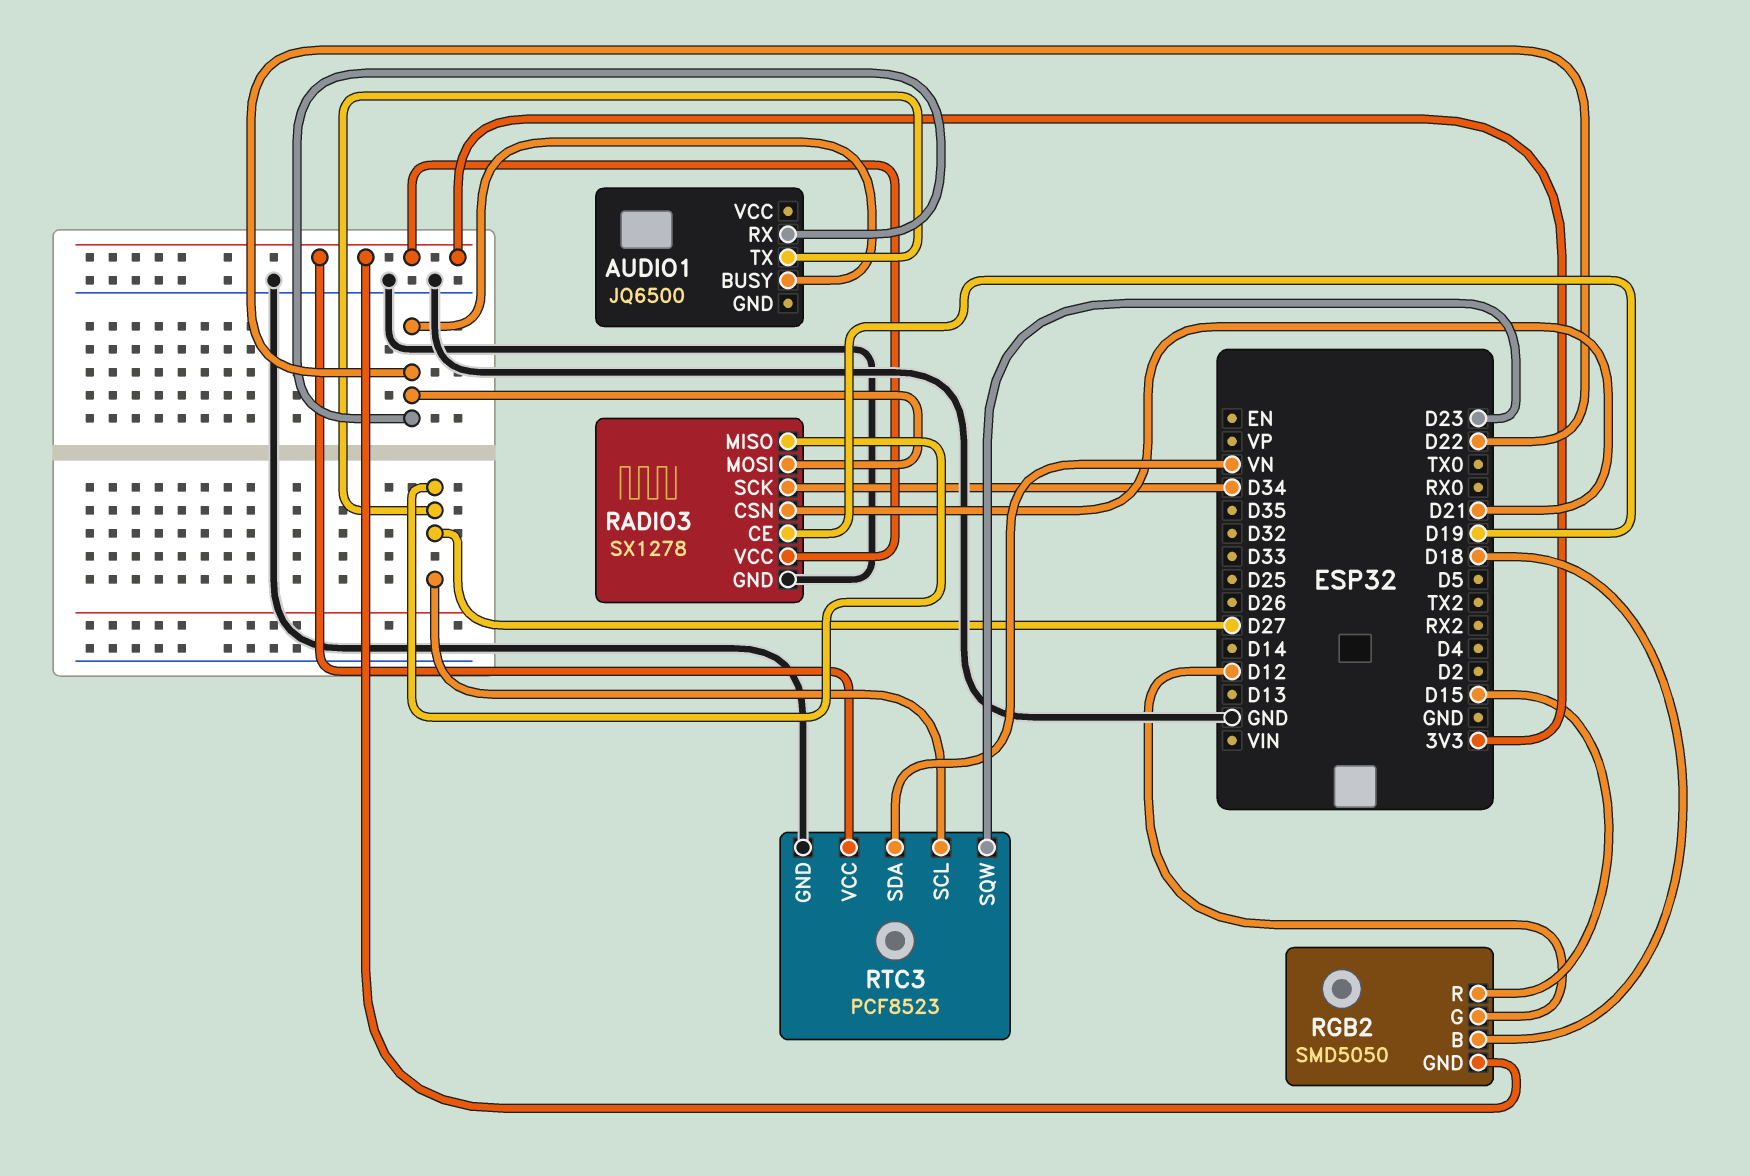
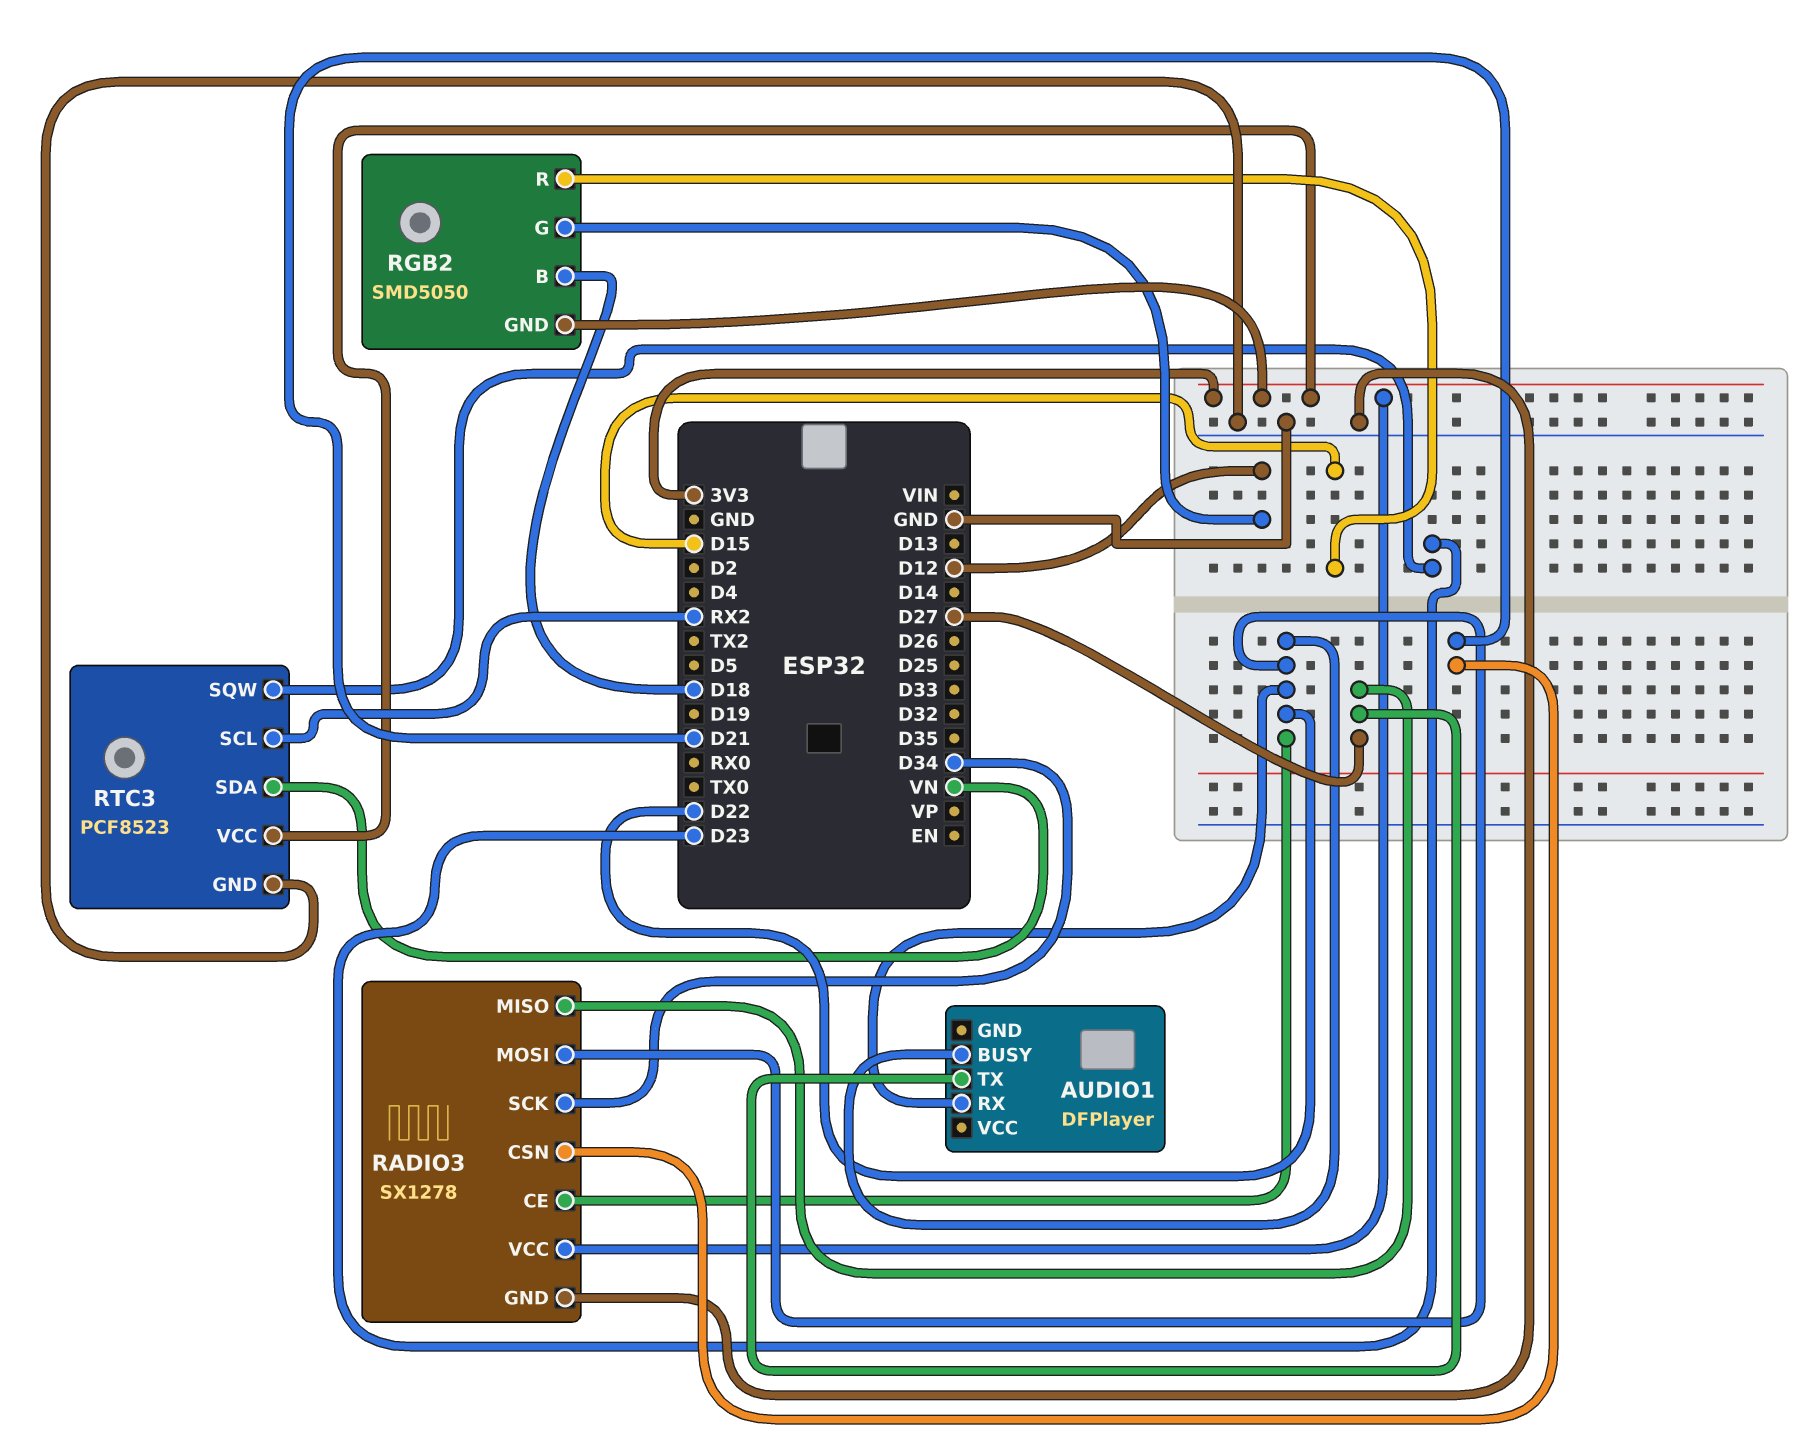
AUDIO1: JQ6500 -> DFPlayer
RADIO3 pin CE: D19 -> D22
RTC3 pin SCL: D27 -> RX2

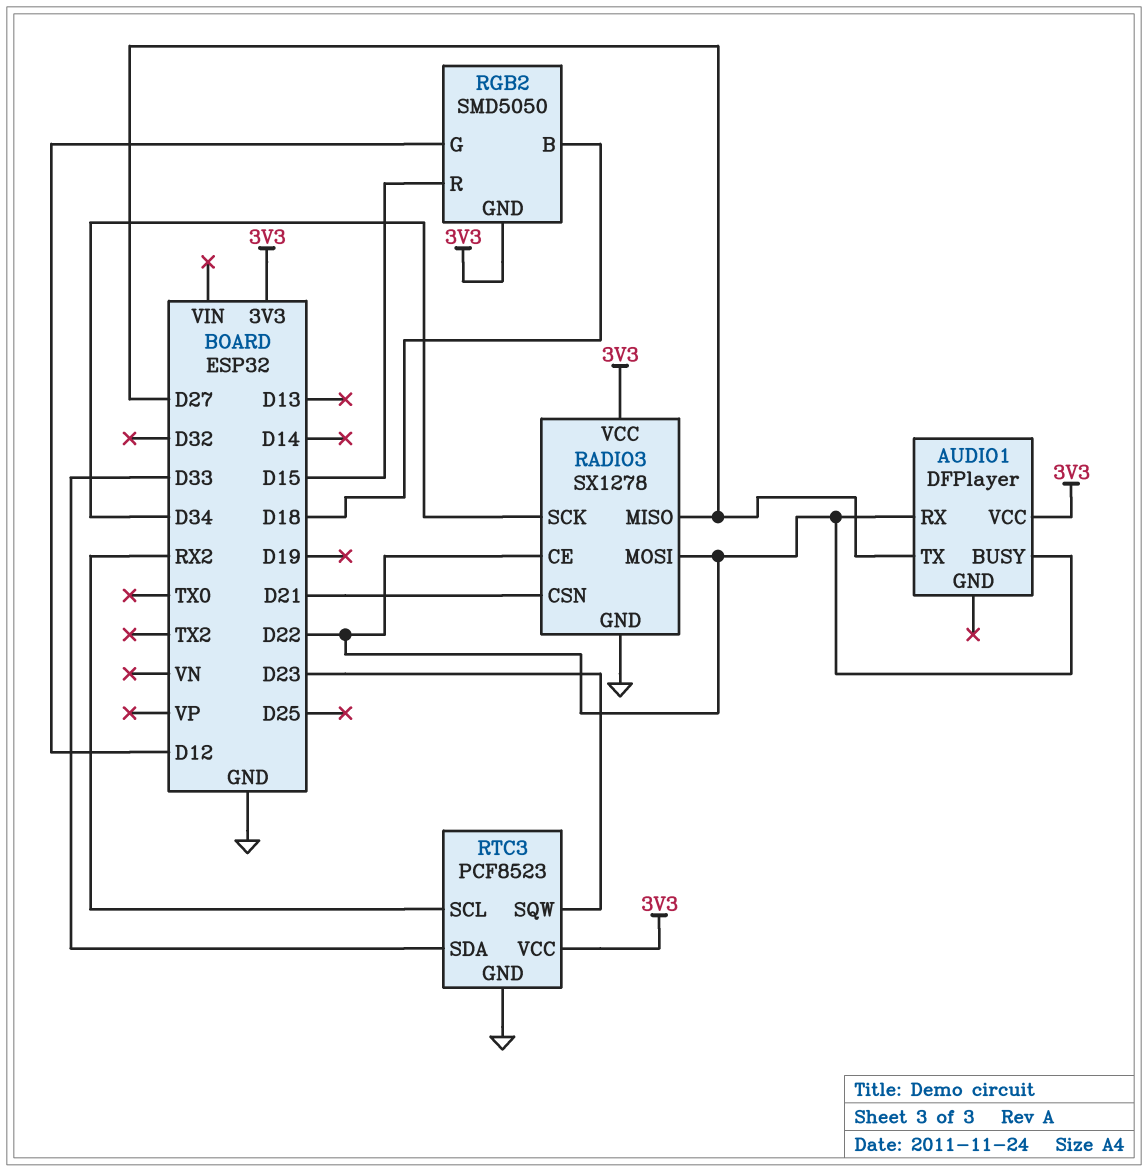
AUDIO1 pin VCC: none -> 3V3
RTC3 pin SDA: VN -> D33

